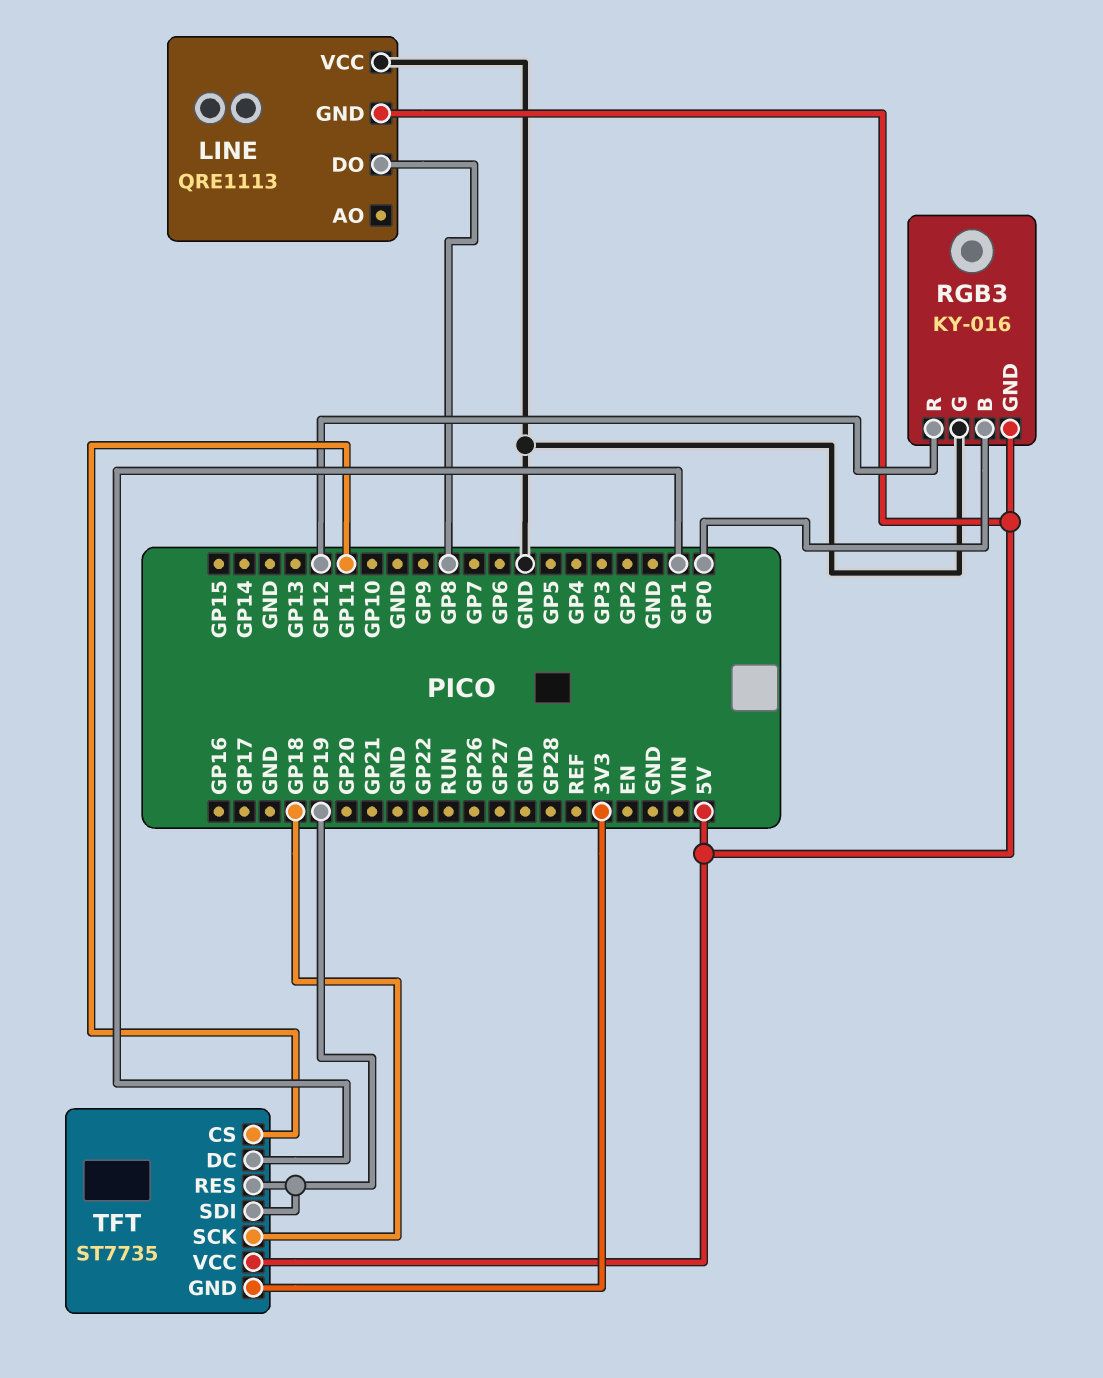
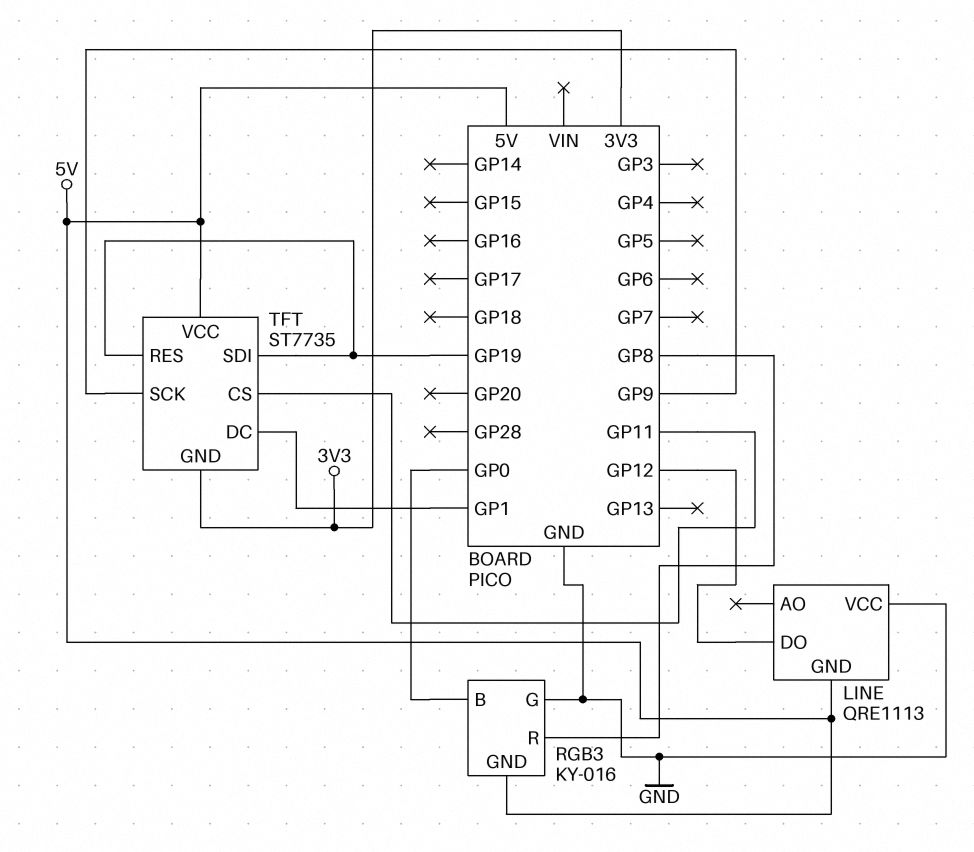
LINE pin DO: GP8 -> GP12
RGB3 pin R: GP12 -> GP8
TFT pin SCK: GP18 -> GP9

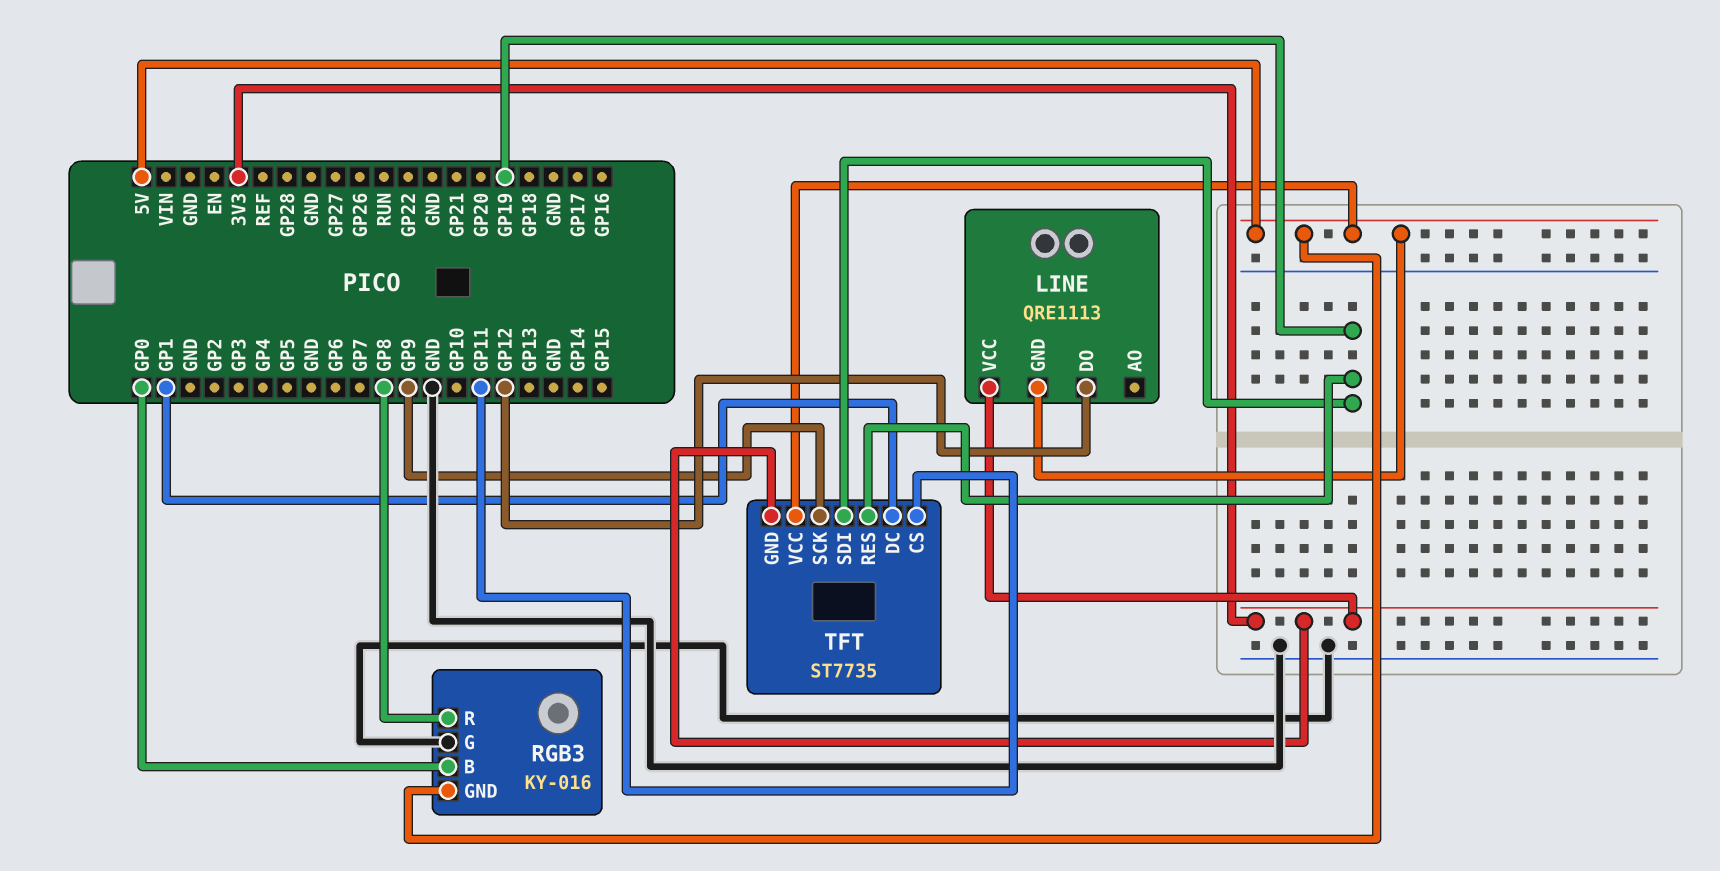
LINE pin VCC: GND -> 3V3

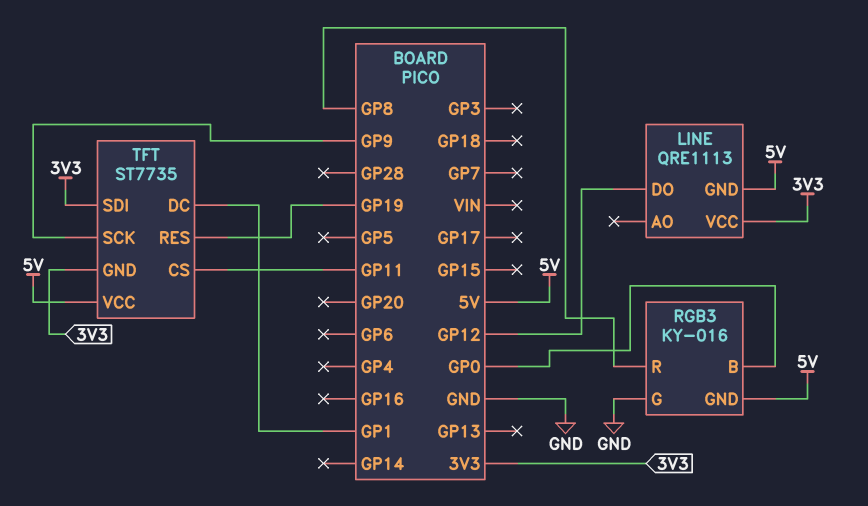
TFT pin SDI: GP19 -> 3V3

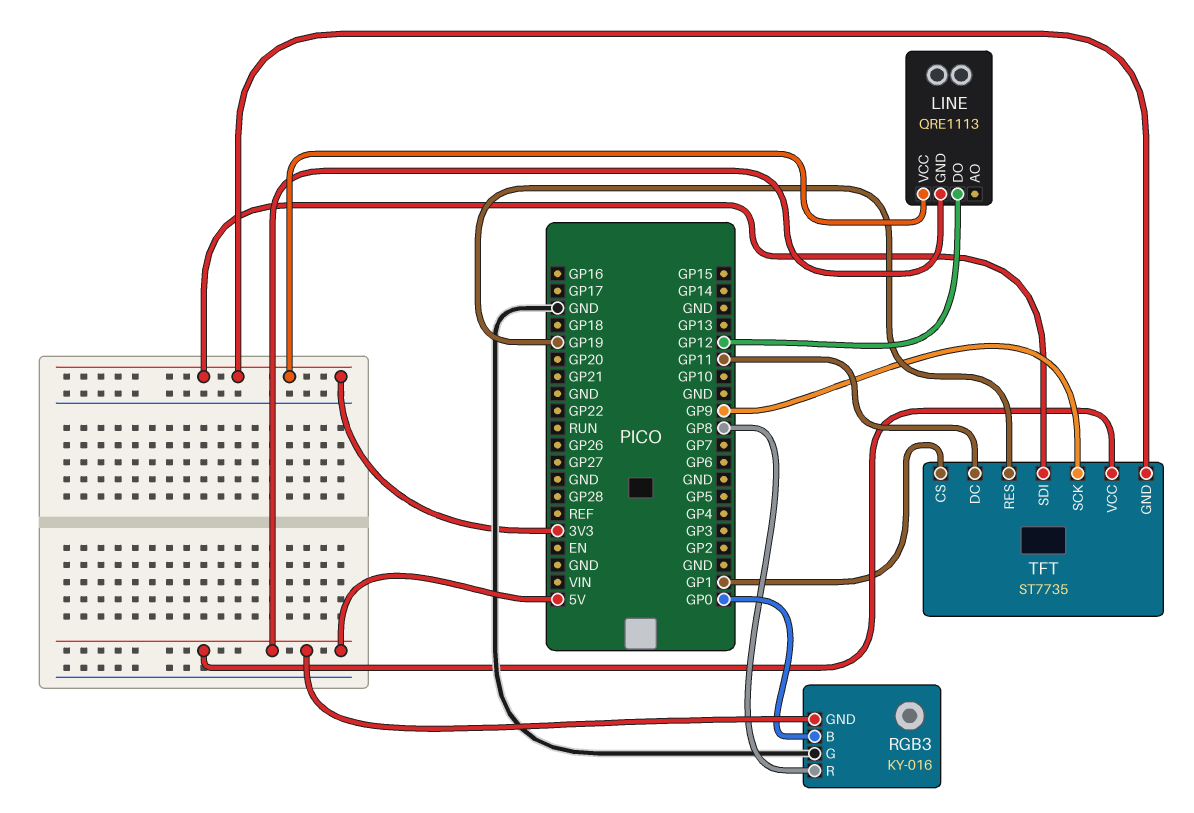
TFT pin CS: GP11 -> GP1
TFT pin DC: GP1 -> GP11

